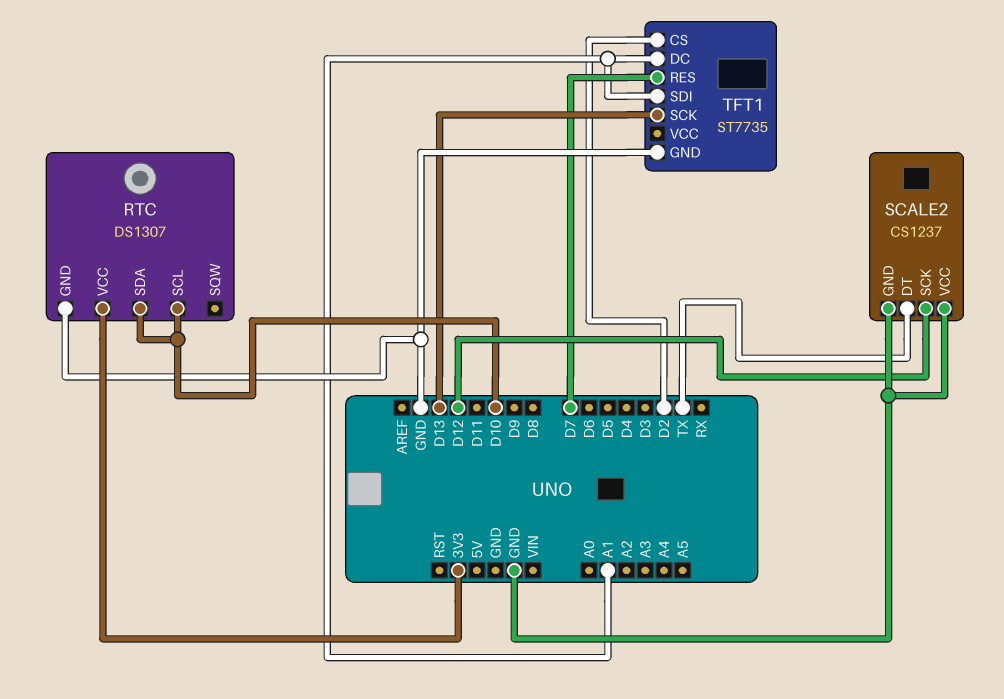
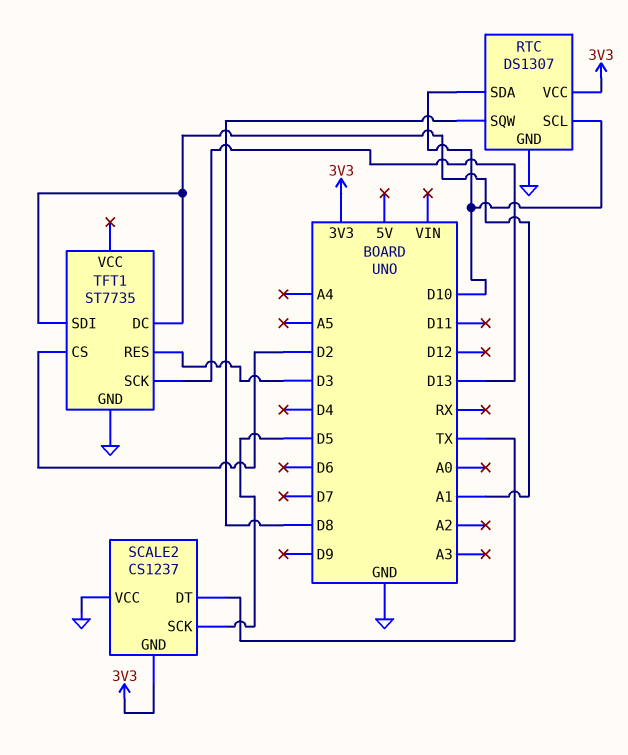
RTC pin SQW: none -> D8
SCALE2 pin GND: GND -> 3V3
SCALE2 pin SCK: D12 -> D5
TFT1 pin RES: D7 -> D3

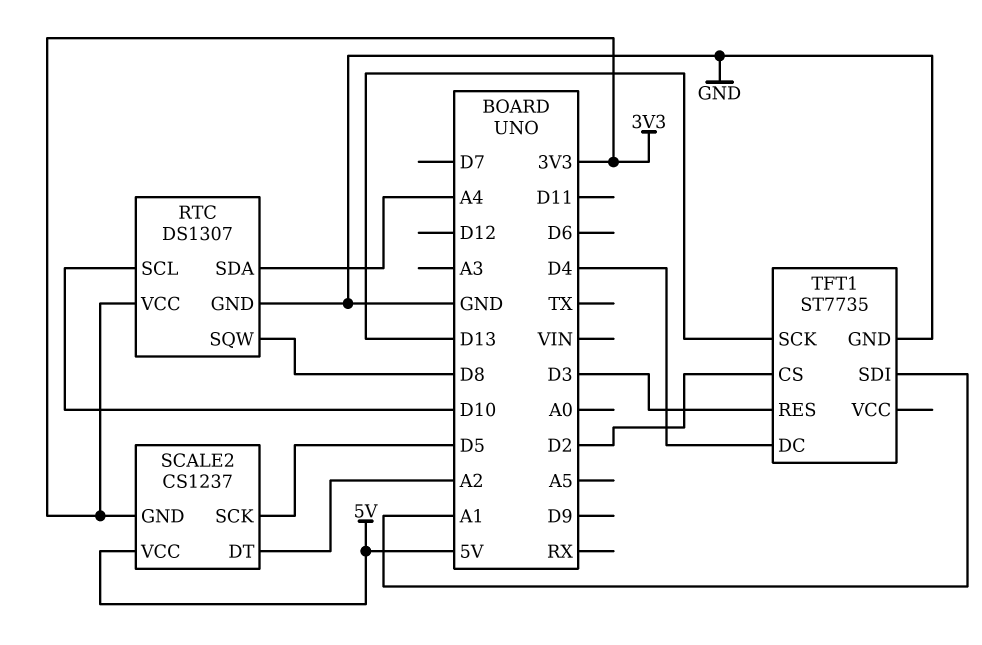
RTC pin SDA: D10 -> A4
SCALE2 pin DT: TX -> A2
SCALE2 pin VCC: GND -> 5V
TFT1 pin DC: A1 -> D4

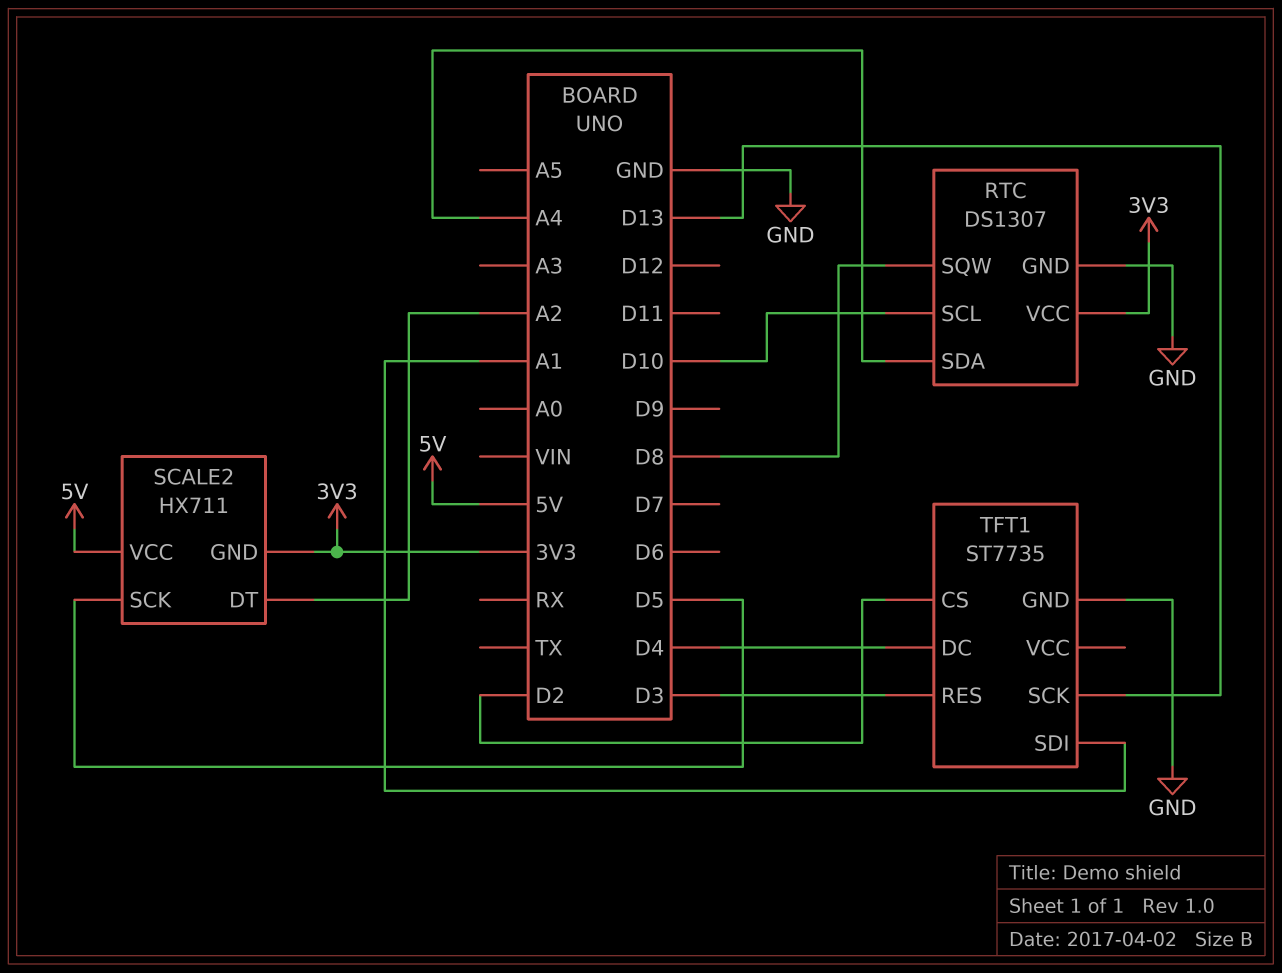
SCALE2: CS1237 -> HX711

